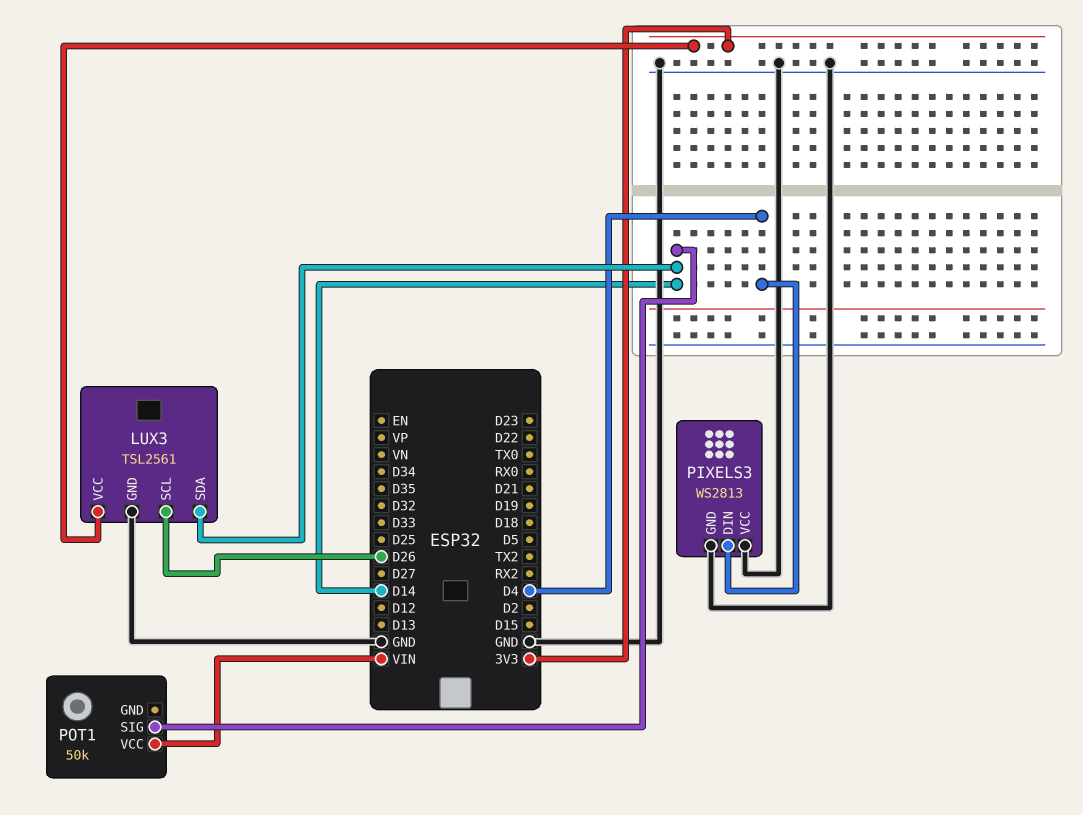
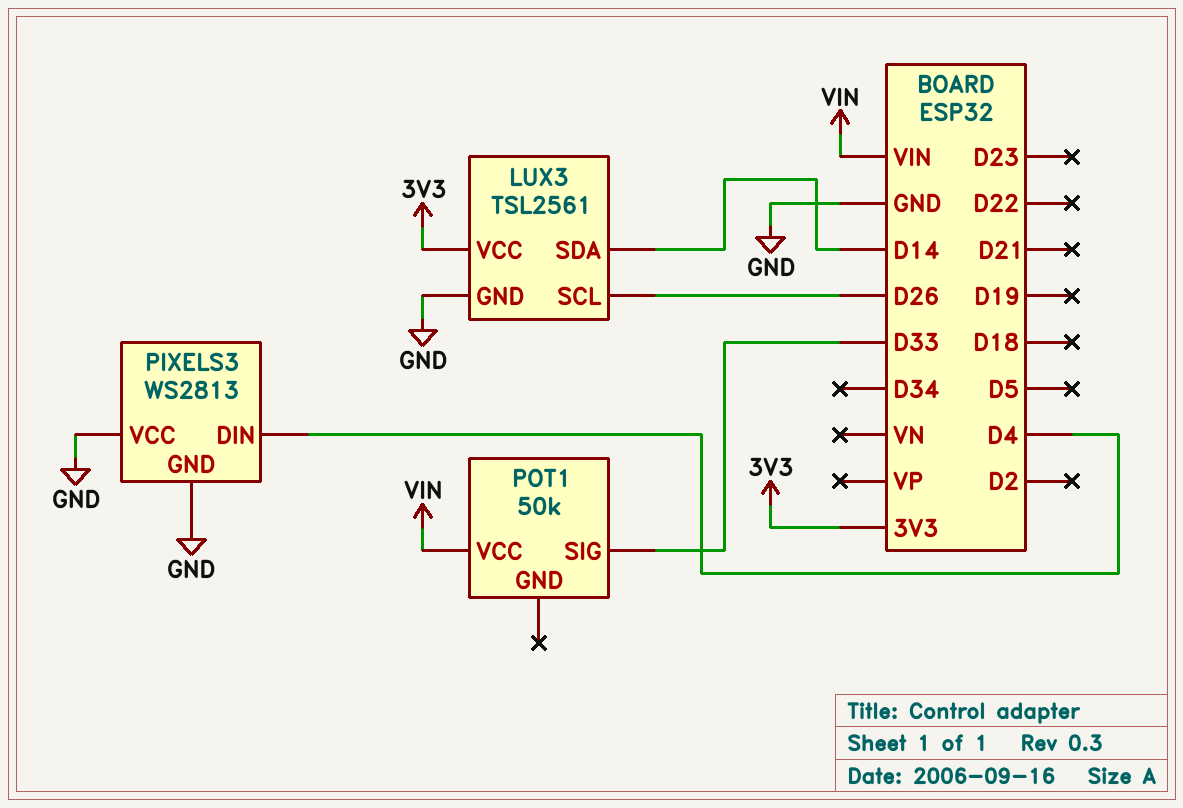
POT1 pin SIG: D14 -> D33

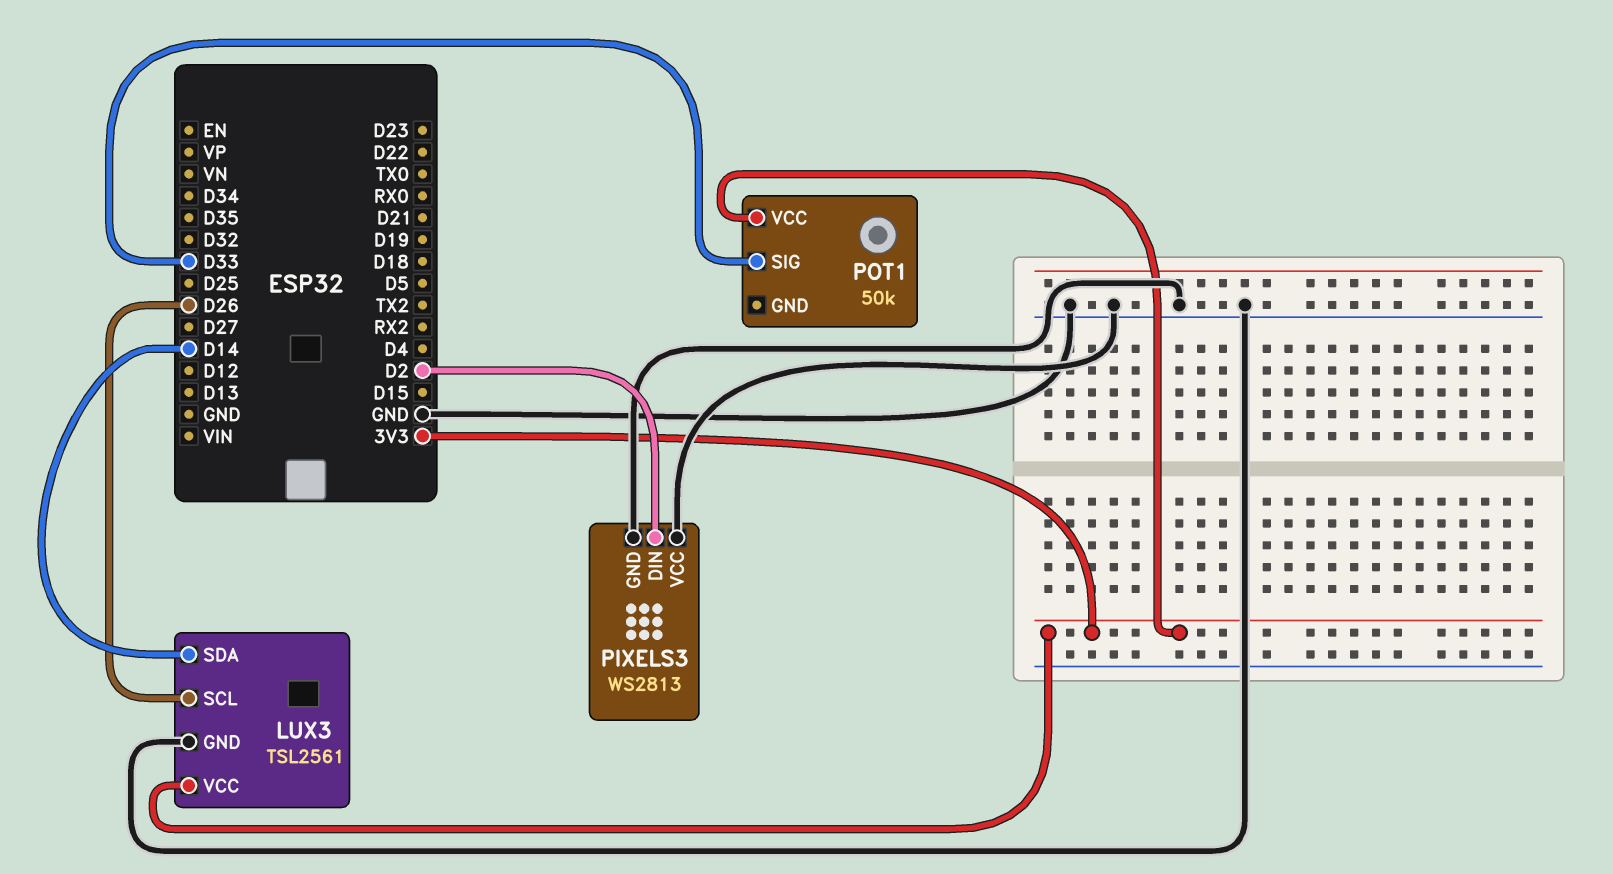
PIXELS3 pin DIN: D4 -> D2
POT1 pin VCC: VIN -> 3V3

